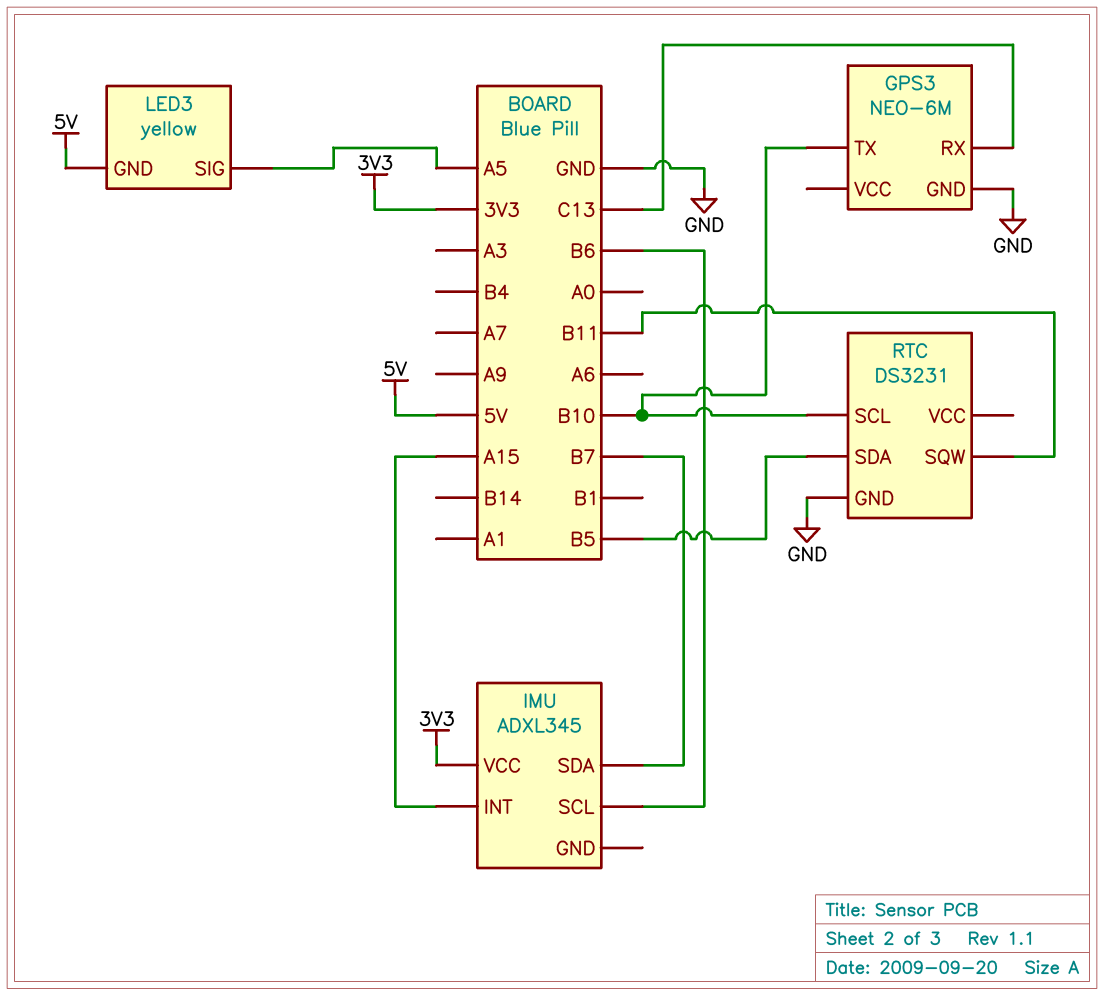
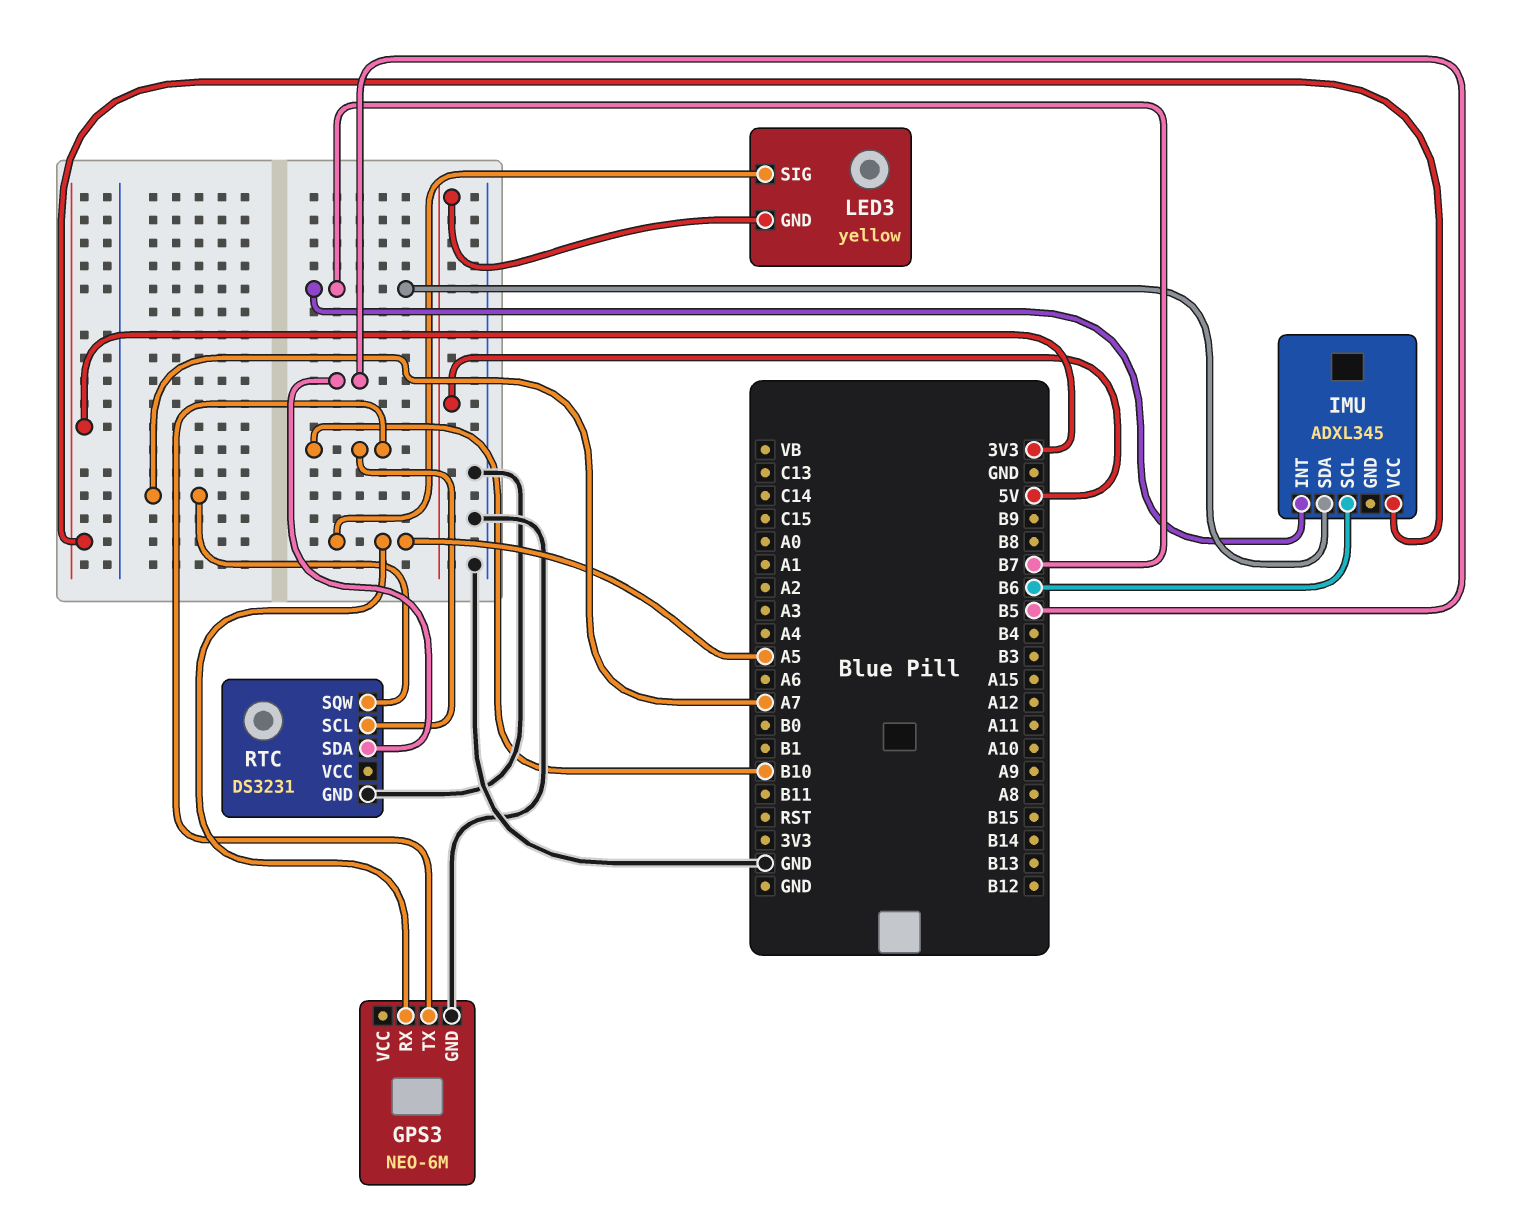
GPS3 pin RX: C13 -> A5
IMU pin INT: A15 -> B7
RTC pin SQW: B11 -> A7

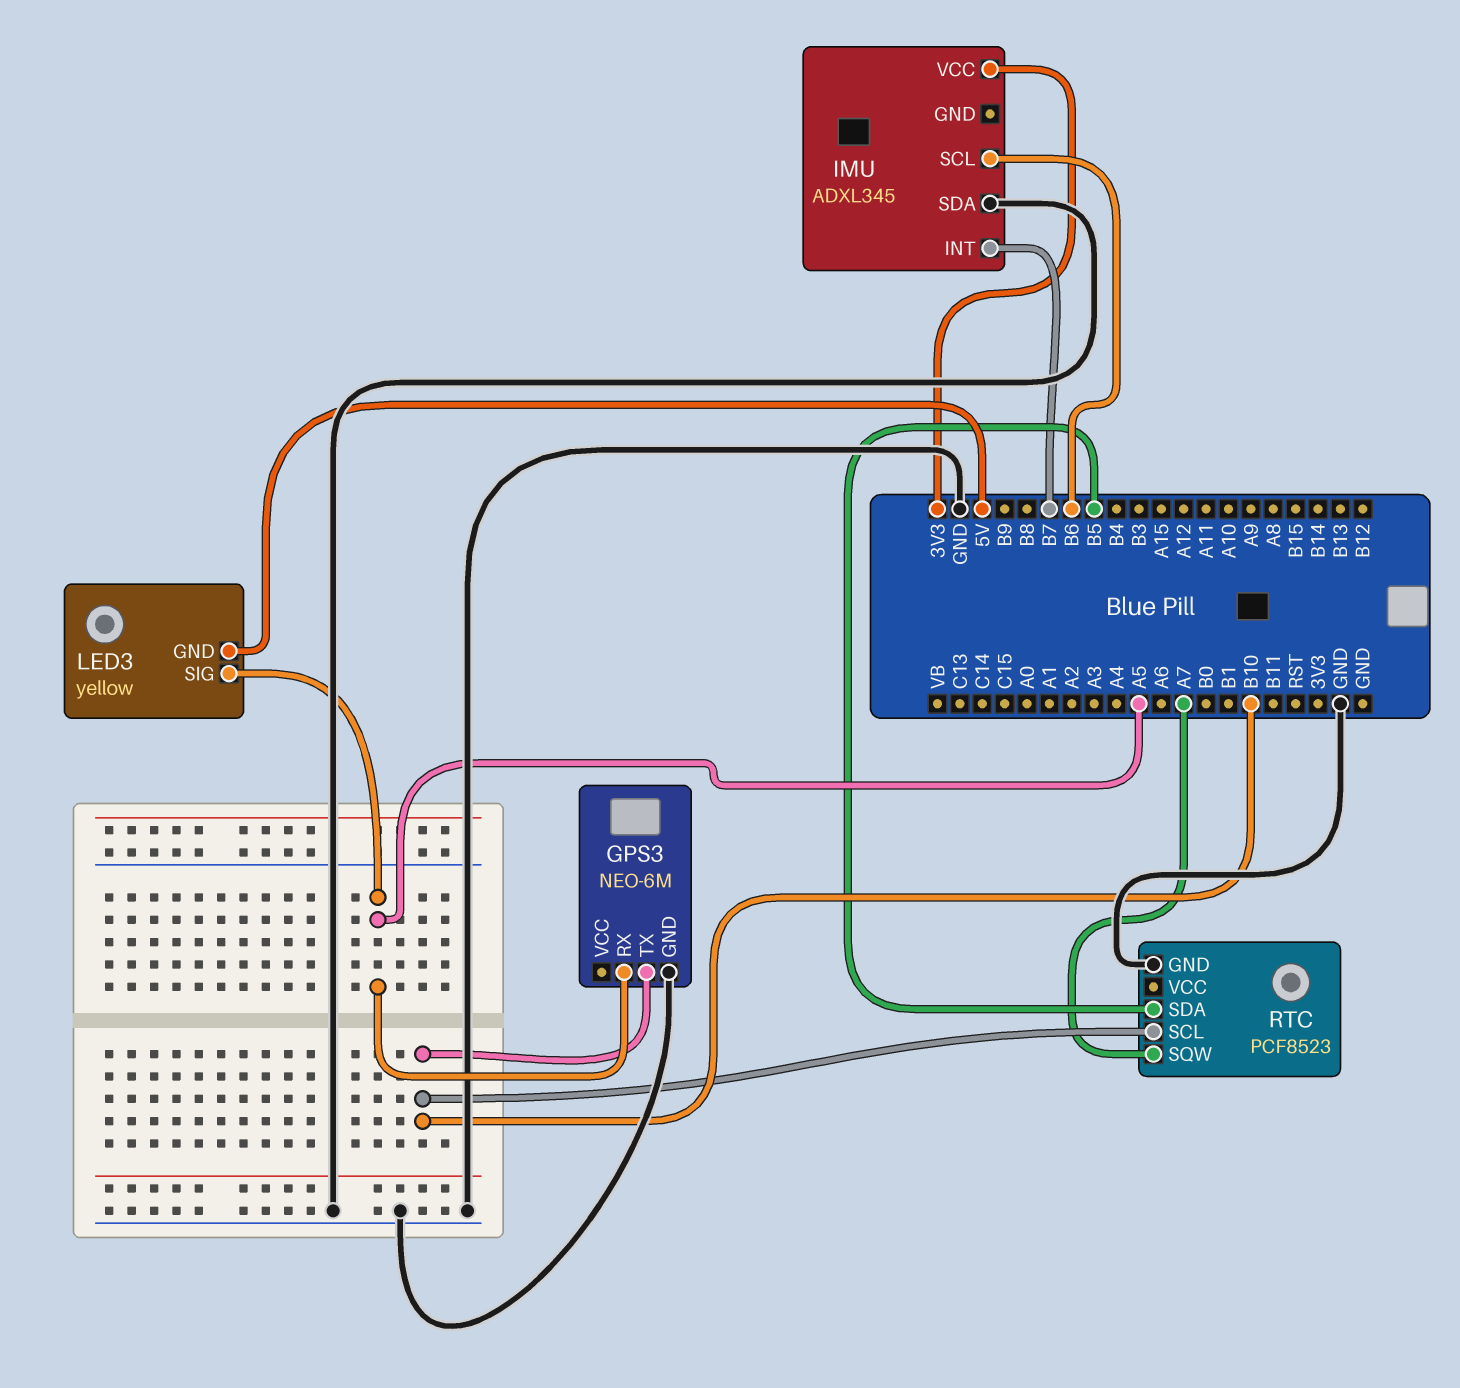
IMU pin SDA: B7 -> GND
RTC: DS3231 -> PCF8523

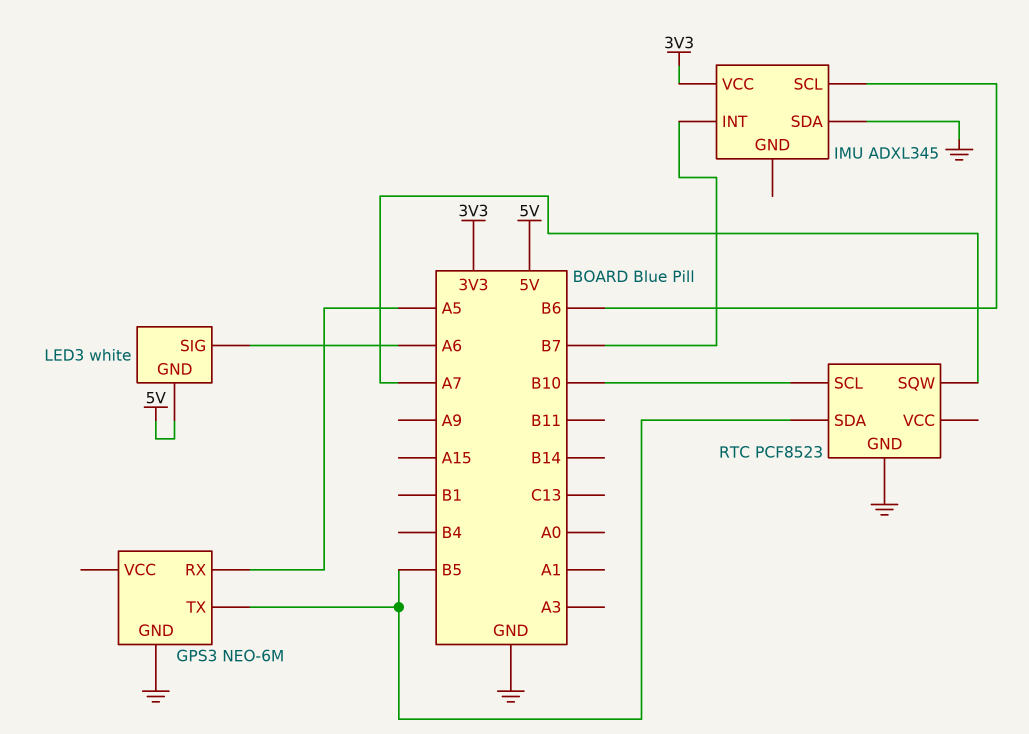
GPS3 pin TX: B10 -> B5
LED3: yellow -> white
LED3 pin SIG: A5 -> A6

